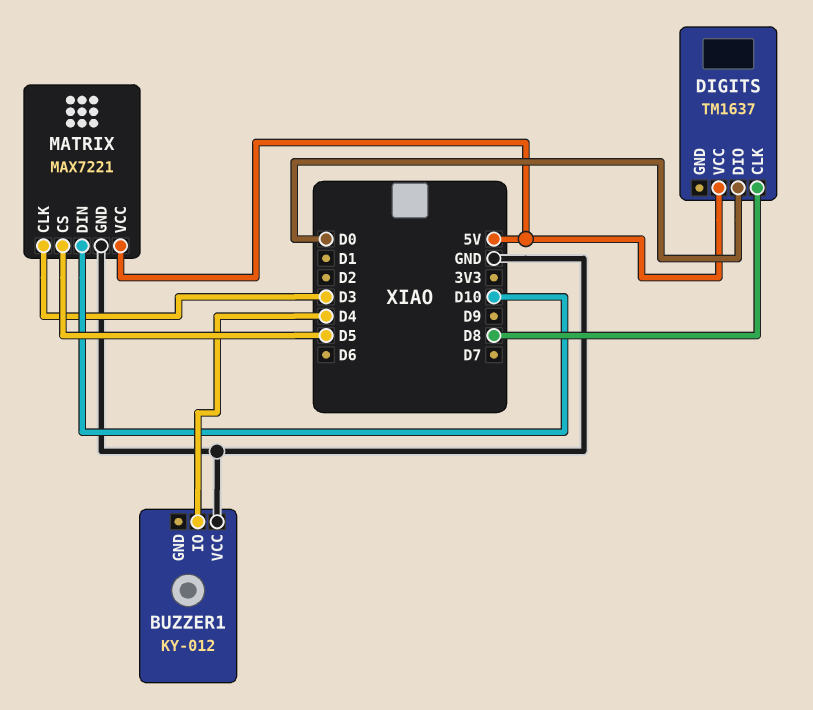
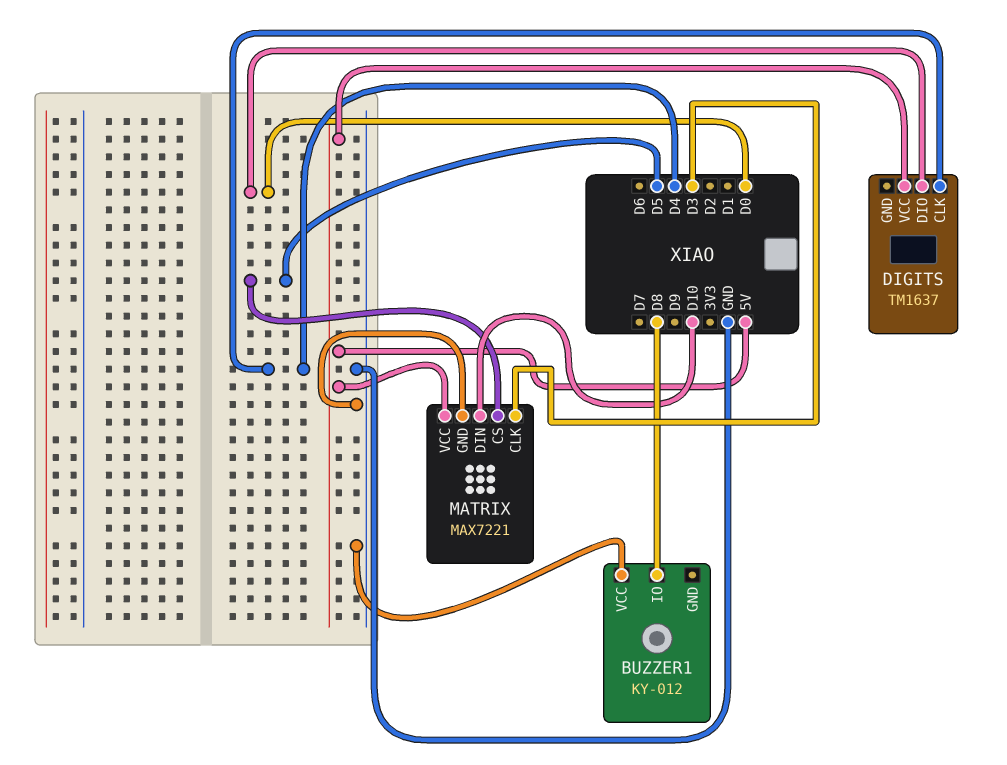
BUZZER1 pin IO: D4 -> D8
DIGITS pin CLK: D8 -> D4

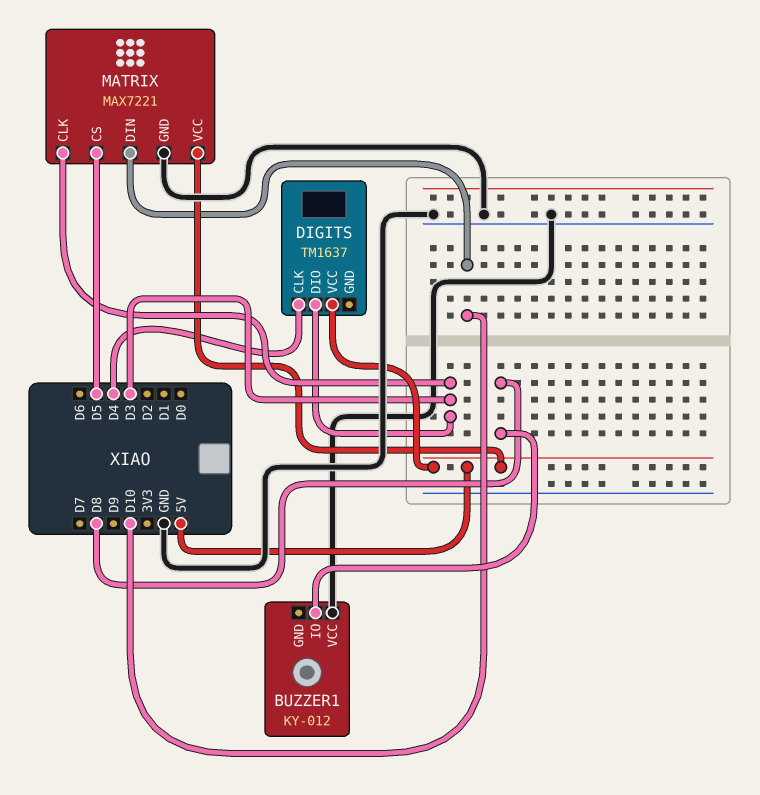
DIGITS pin DIO: D0 -> D3

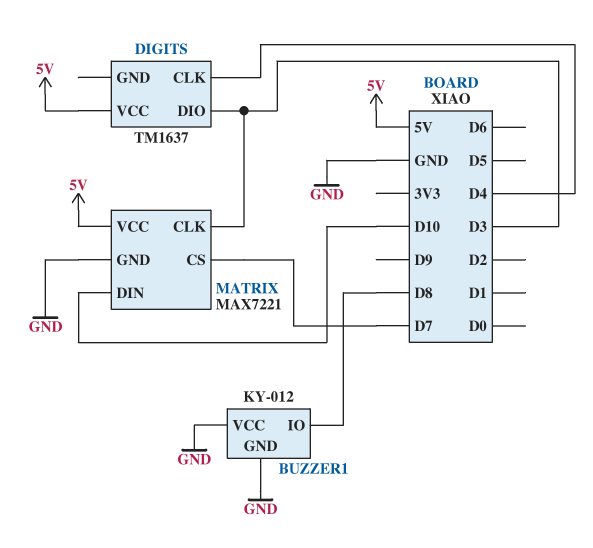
BUZZER1 pin GND: none -> GND
MATRIX pin CS: D5 -> D7

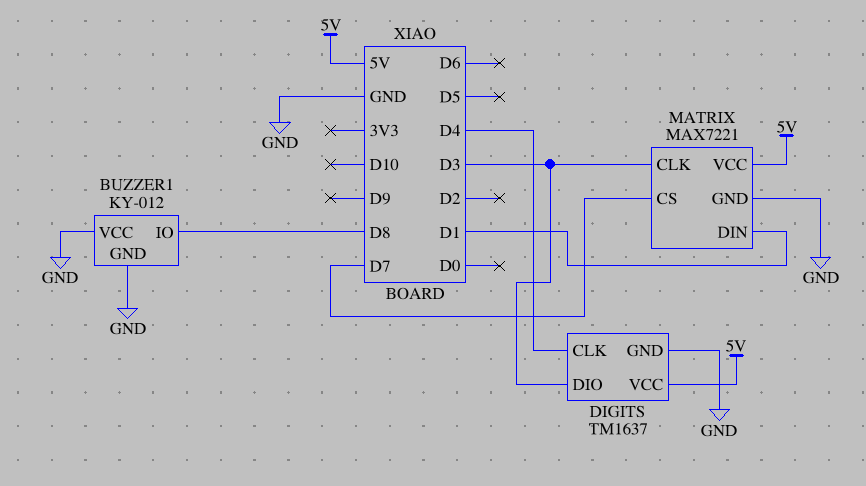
DIGITS pin GND: none -> GND
MATRIX pin DIN: D10 -> D1

